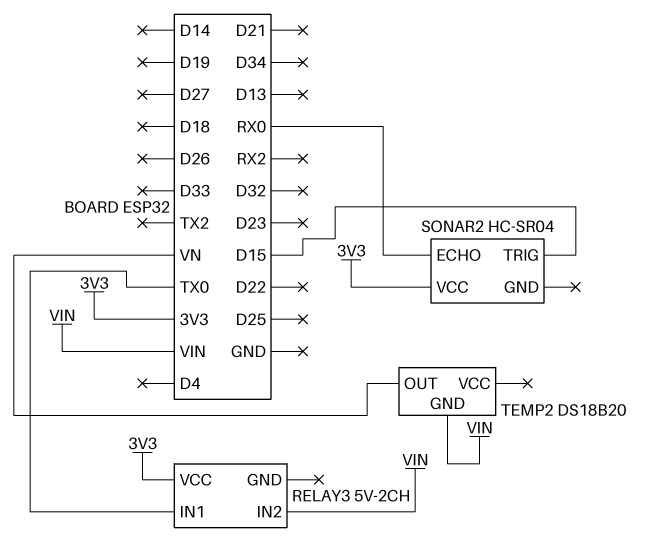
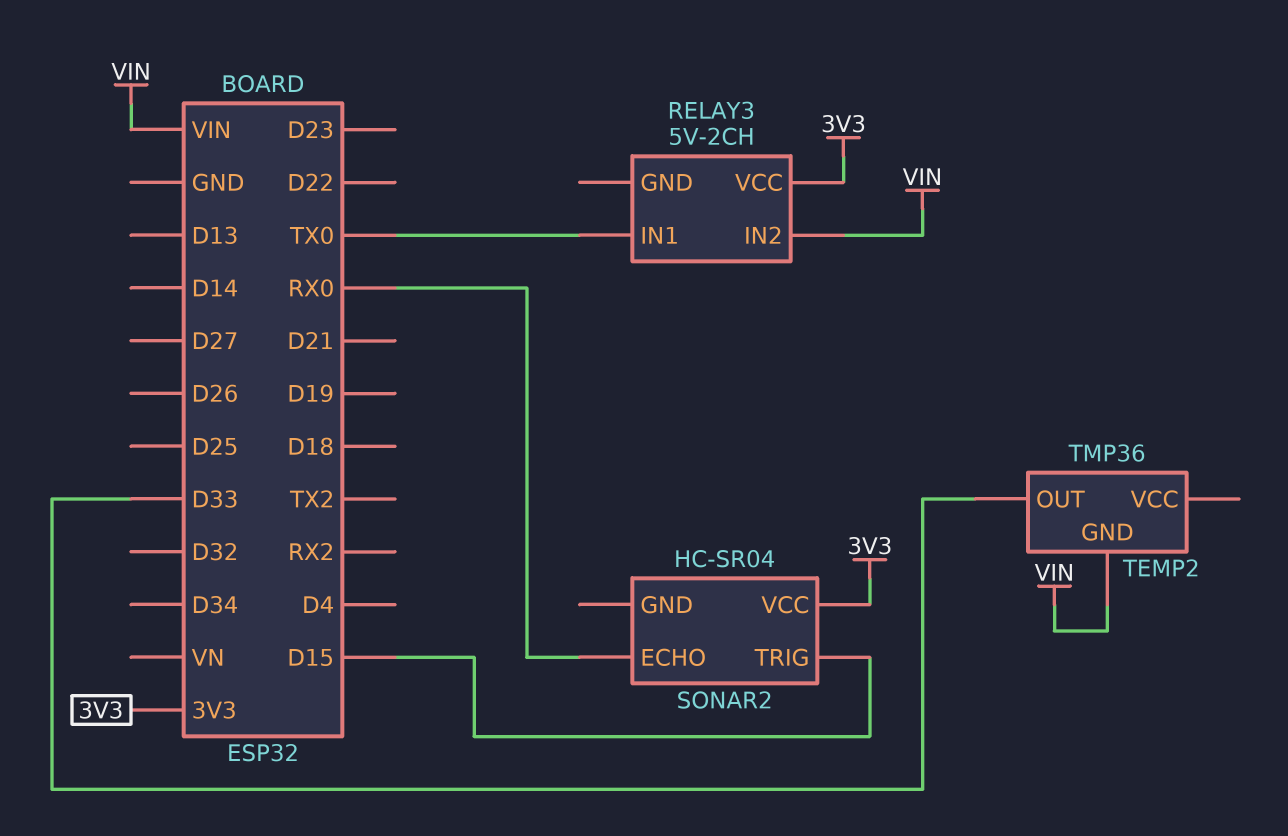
TEMP2: DS18B20 -> TMP36
TEMP2 pin OUT: VN -> D33

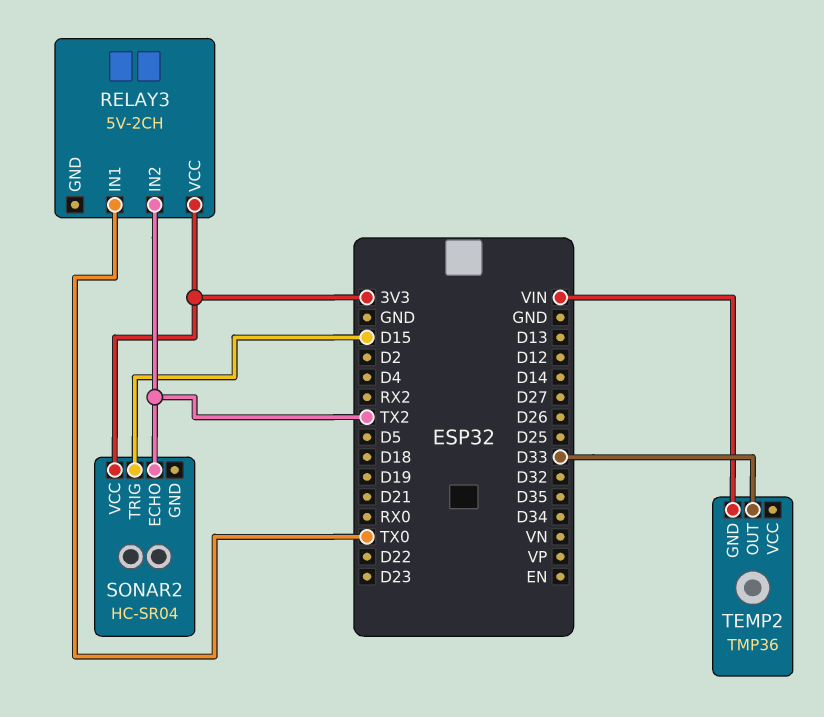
RELAY3 pin IN2: VIN -> TX2
SONAR2 pin ECHO: RX0 -> TX2

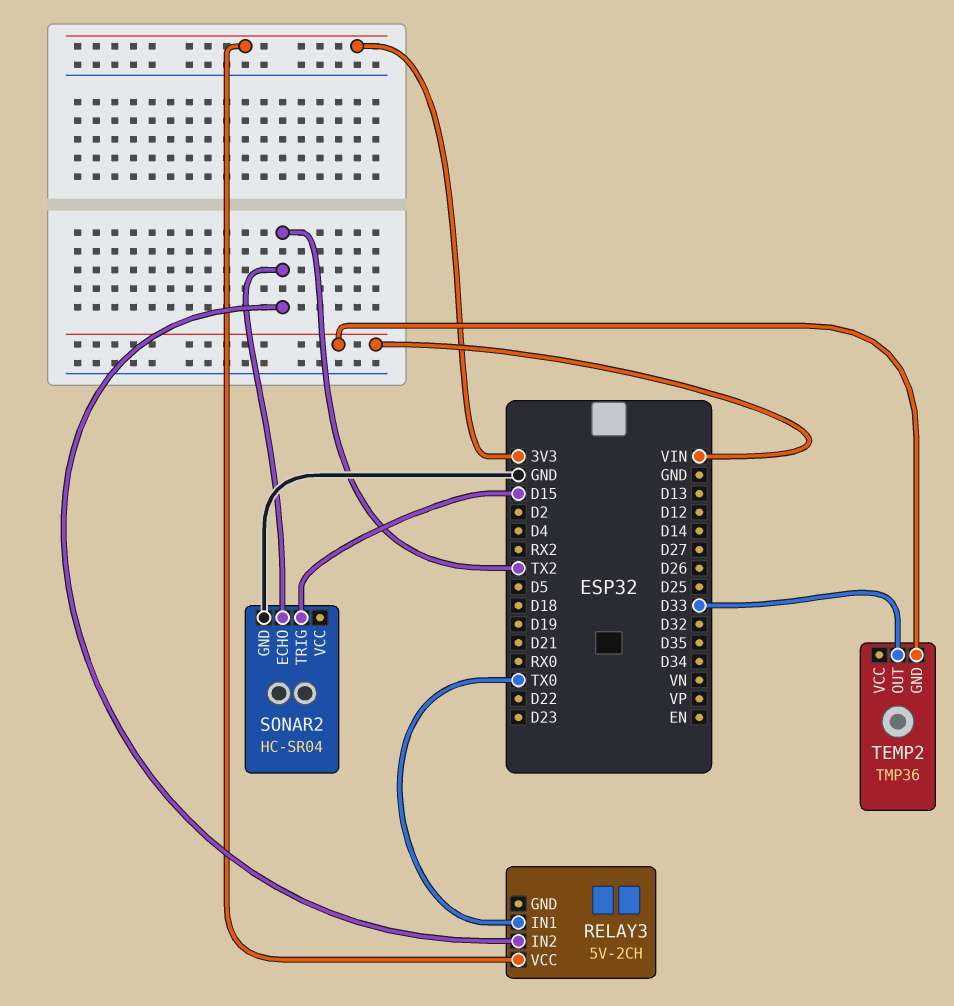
SONAR2 pin GND: none -> GND
SONAR2 pin VCC: 3V3 -> none

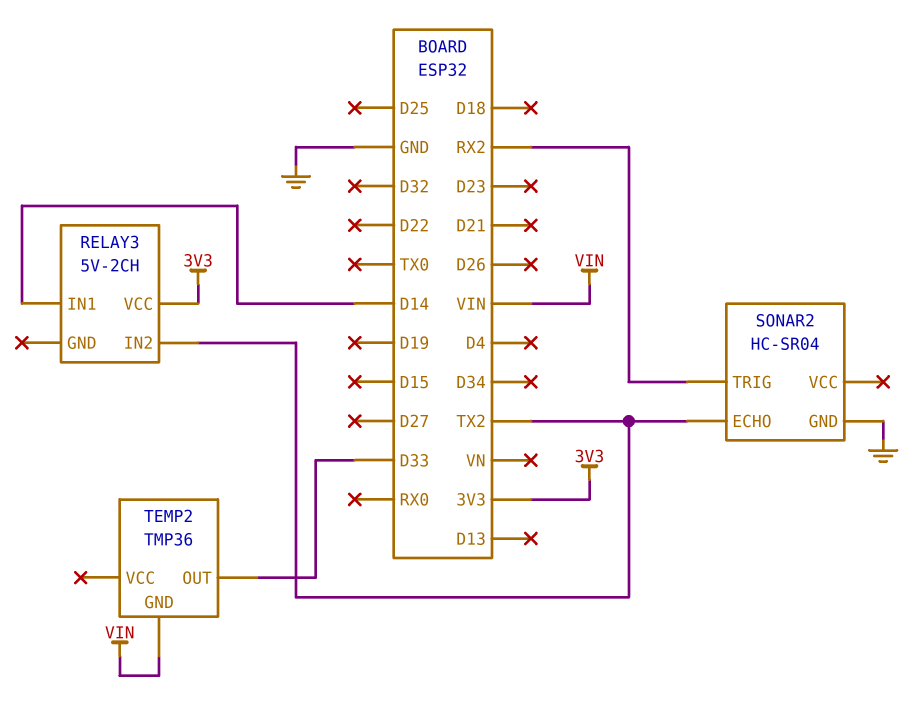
RELAY3 pin IN1: TX0 -> D14
SONAR2 pin TRIG: D15 -> RX2

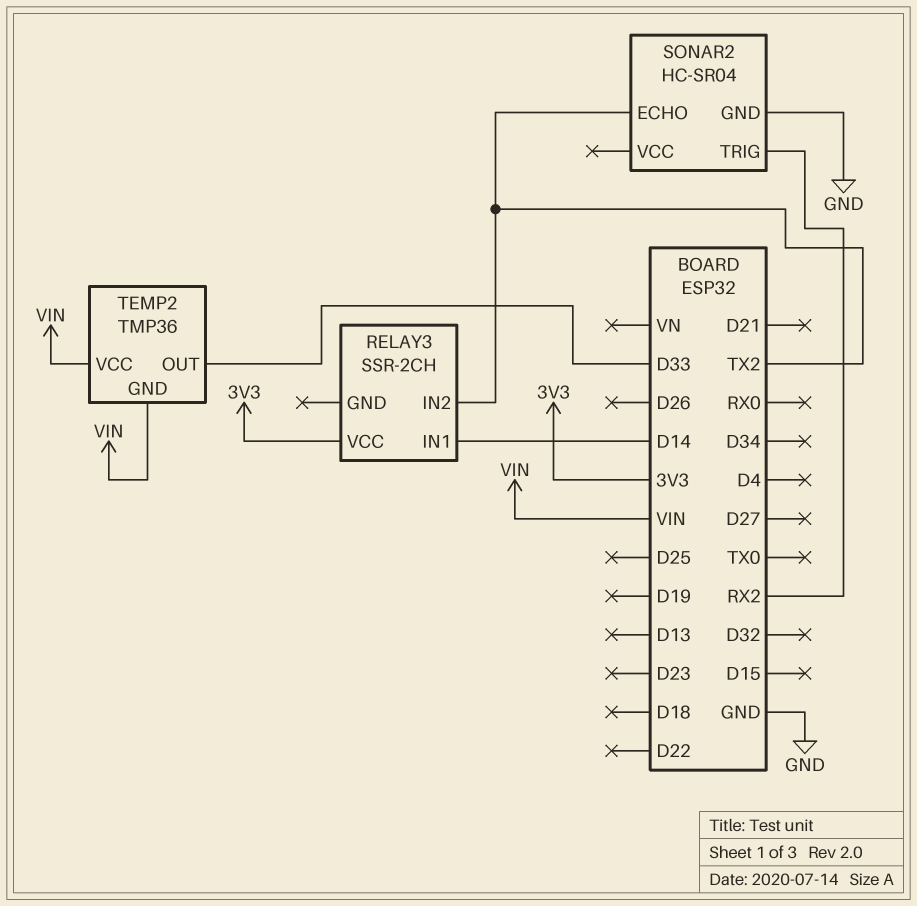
RELAY3: 5V-2CH -> SSR-2CH
TEMP2 pin VCC: none -> VIN

